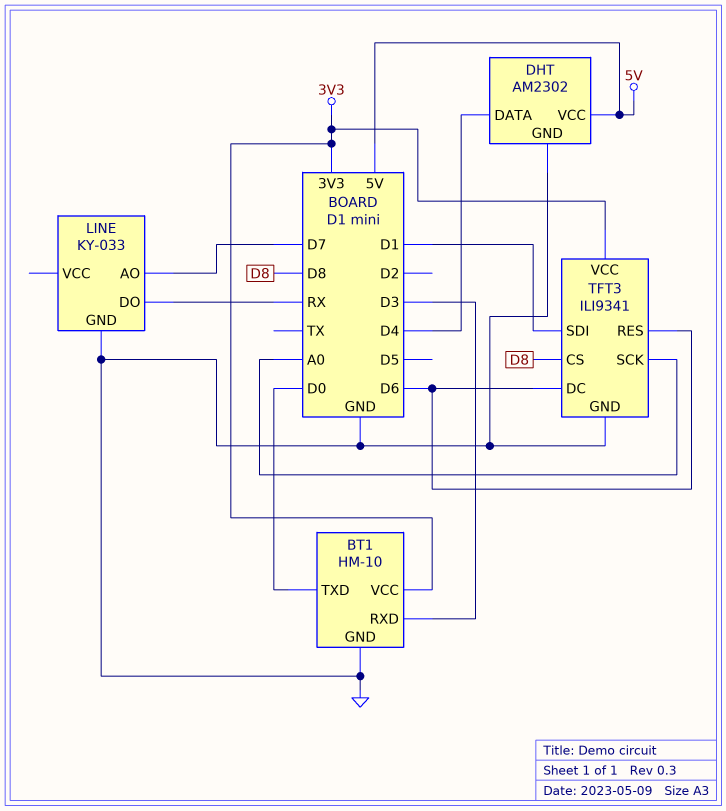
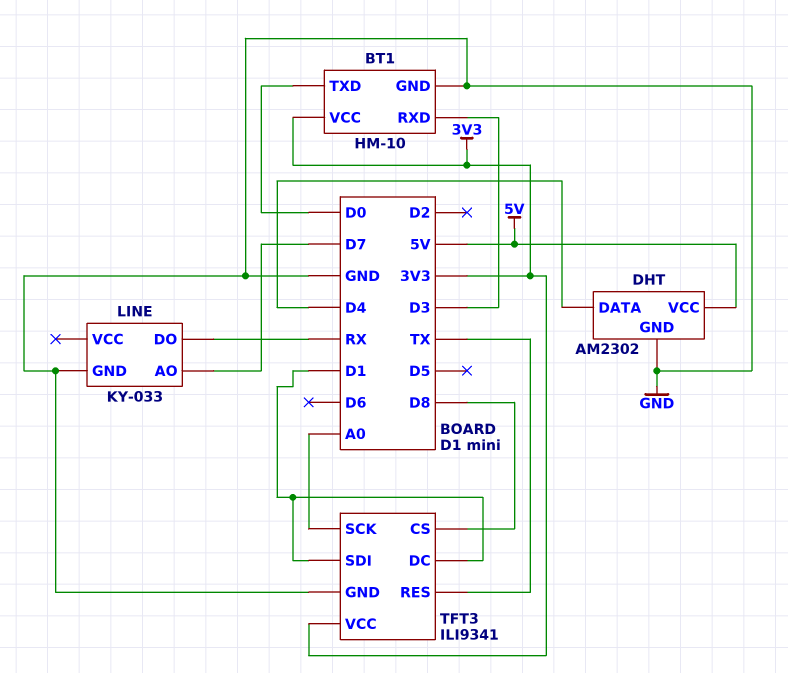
TFT3 pin DC: D6 -> D1
TFT3 pin RES: D6 -> TX

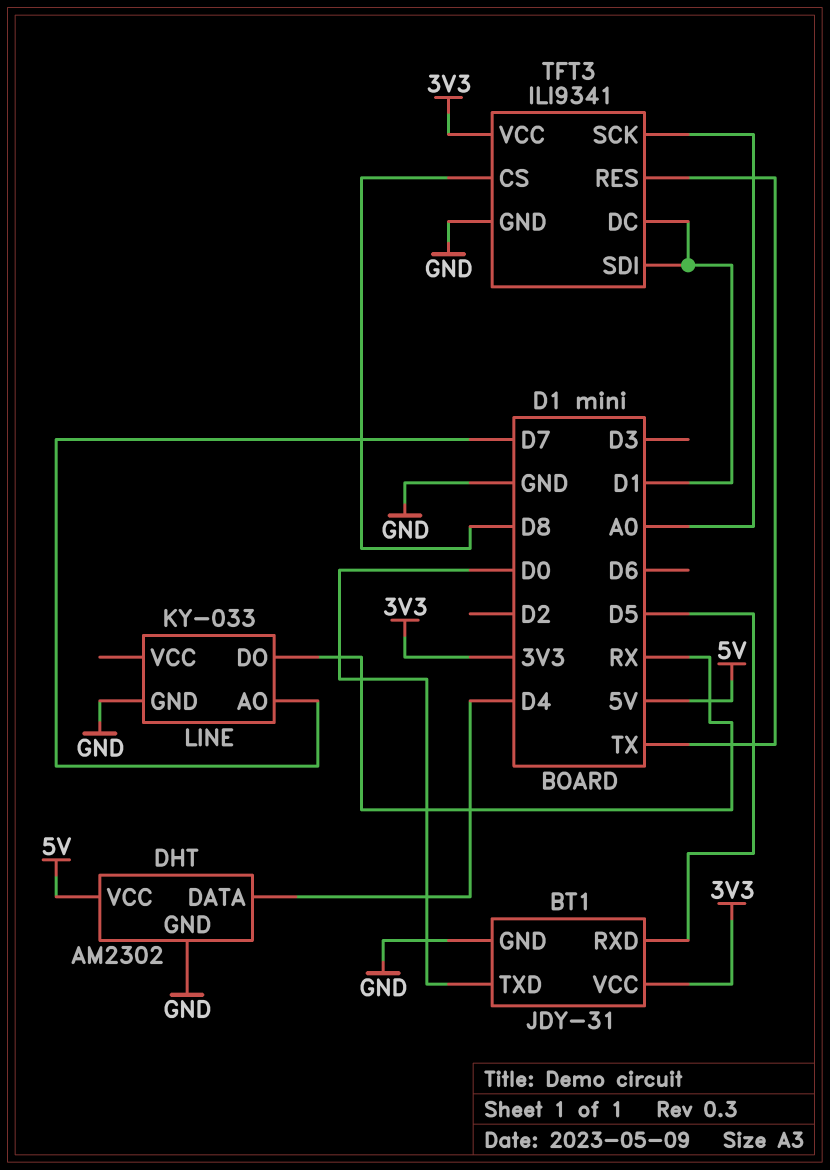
BT1: HM-10 -> JDY-31
BT1 pin RXD: D3 -> D5

